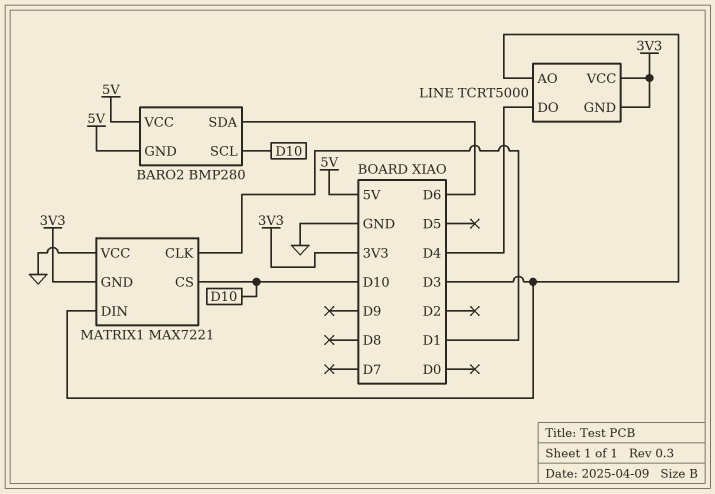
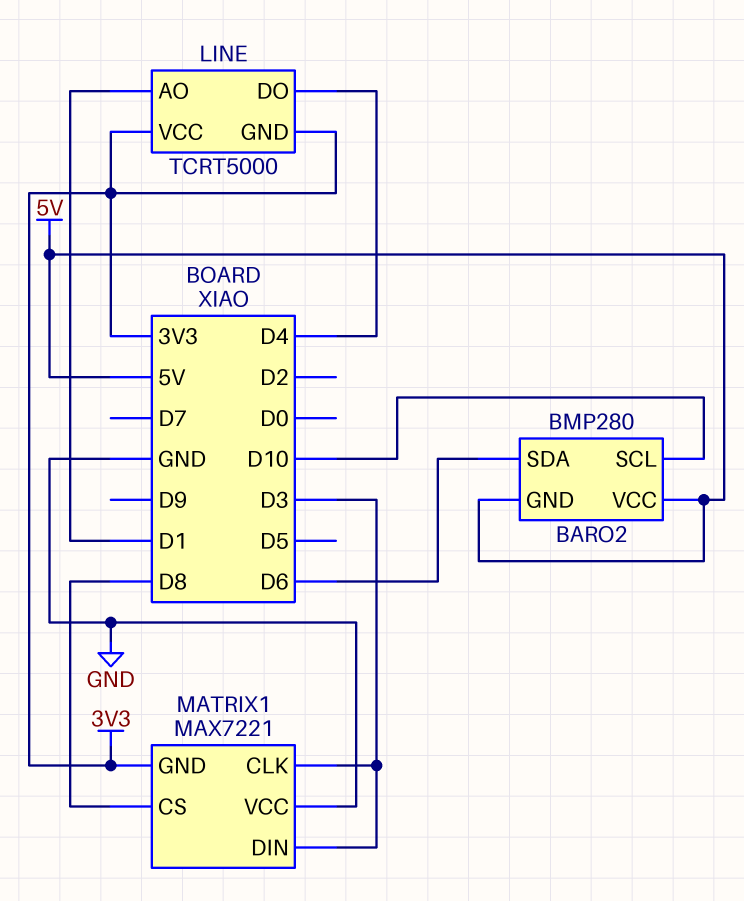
LINE pin AO: D3 -> D1
MATRIX1 pin CLK: D1 -> D3
MATRIX1 pin CS: D10 -> D8

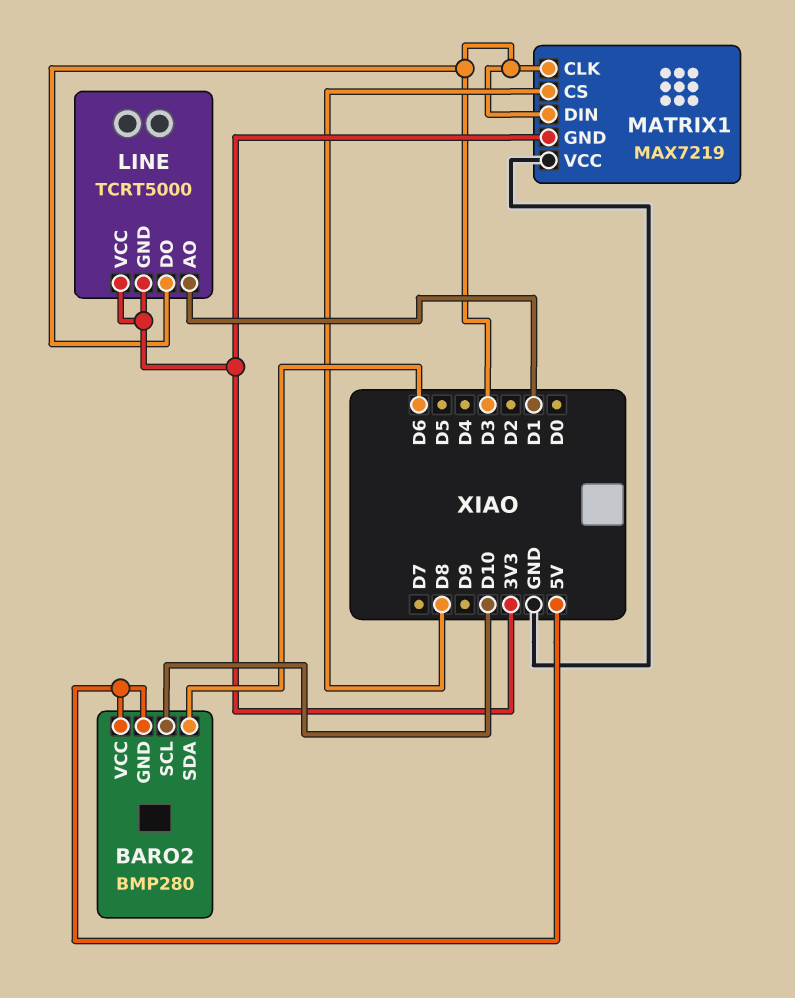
LINE pin DO: D4 -> D3
MATRIX1: MAX7221 -> MAX7219

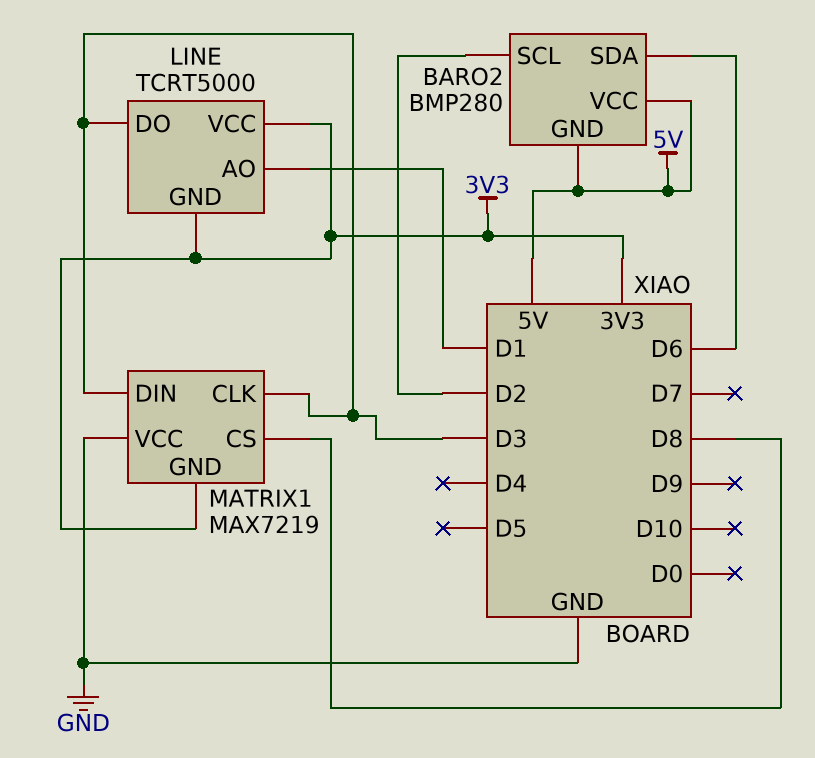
BARO2 pin SCL: D10 -> D2

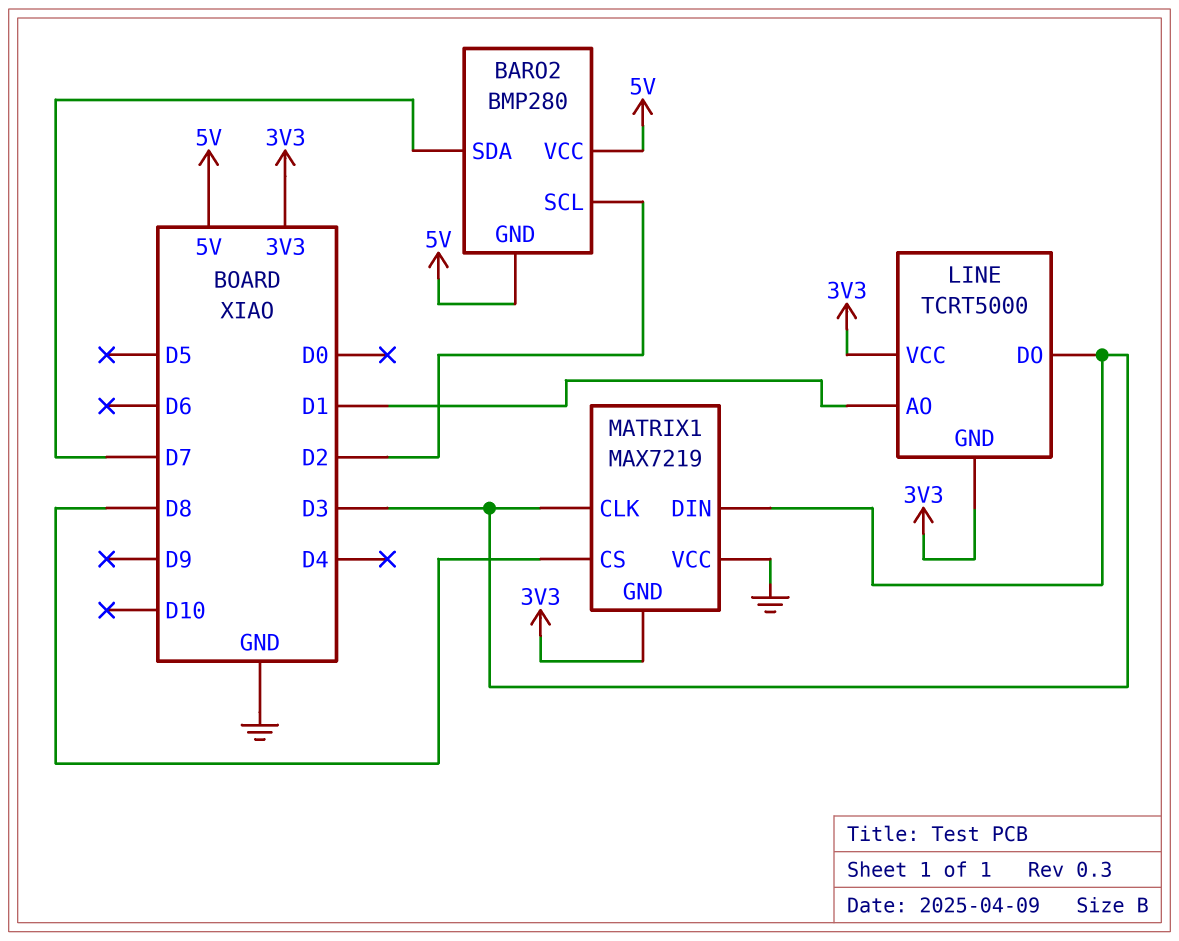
BARO2 pin SDA: D6 -> D7

